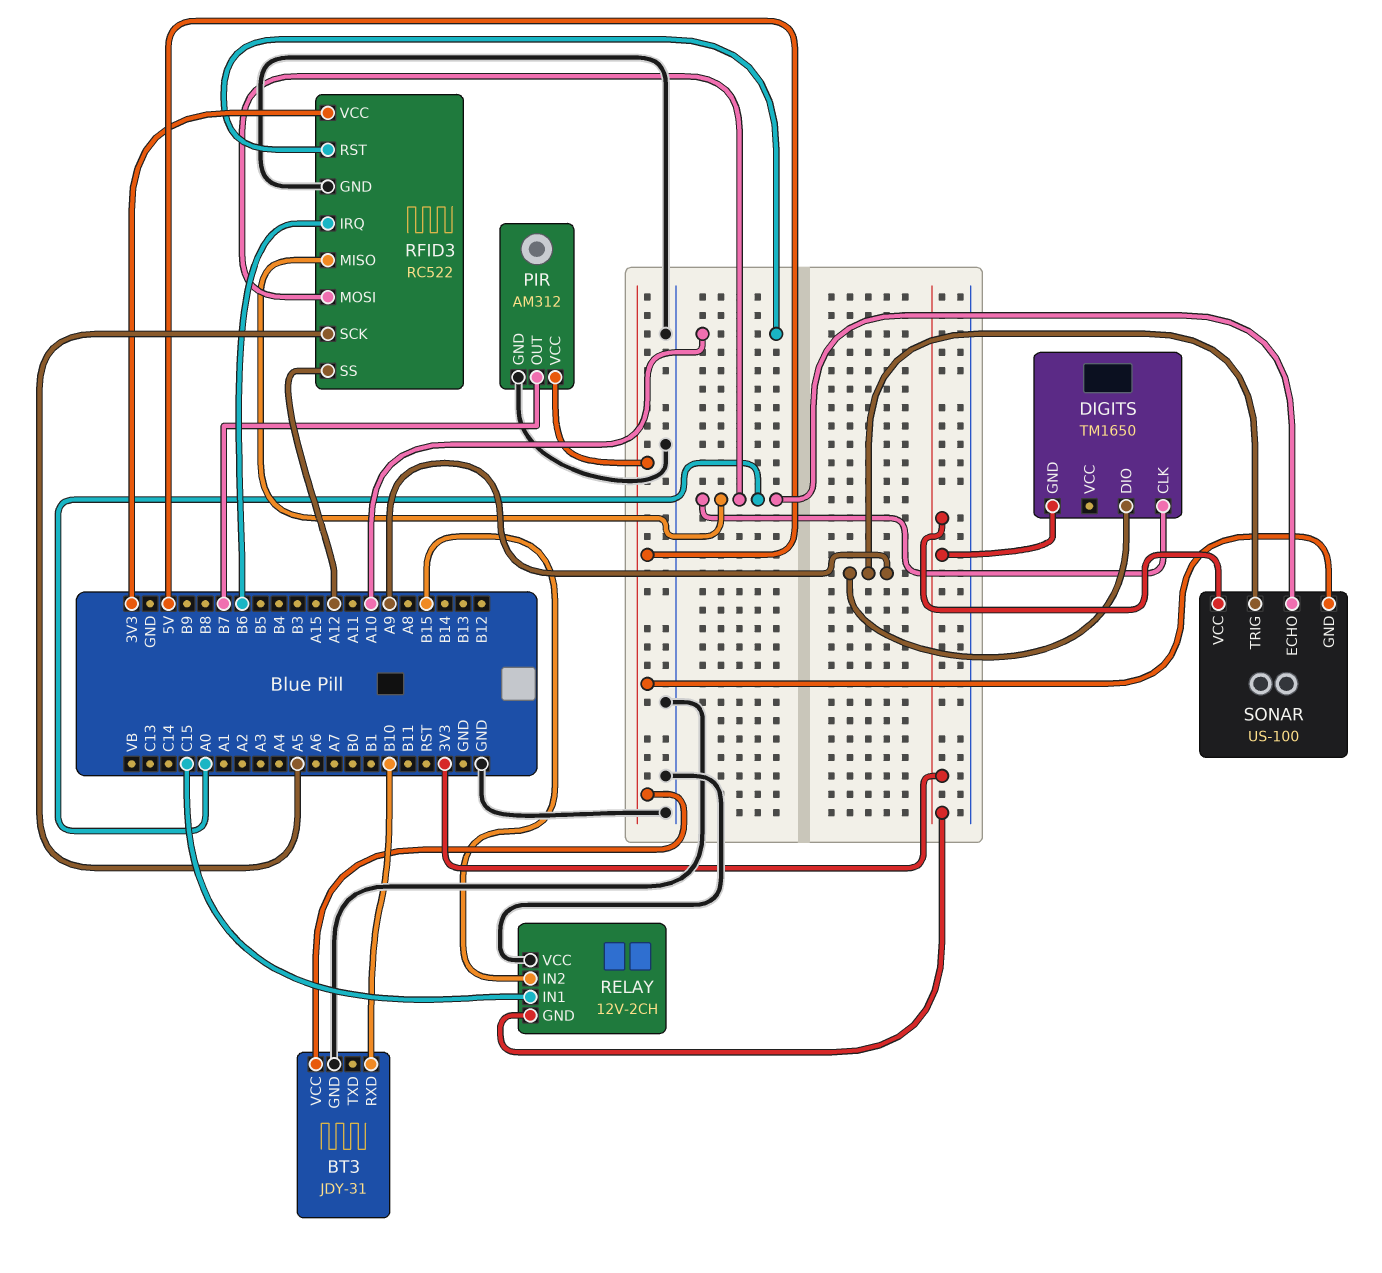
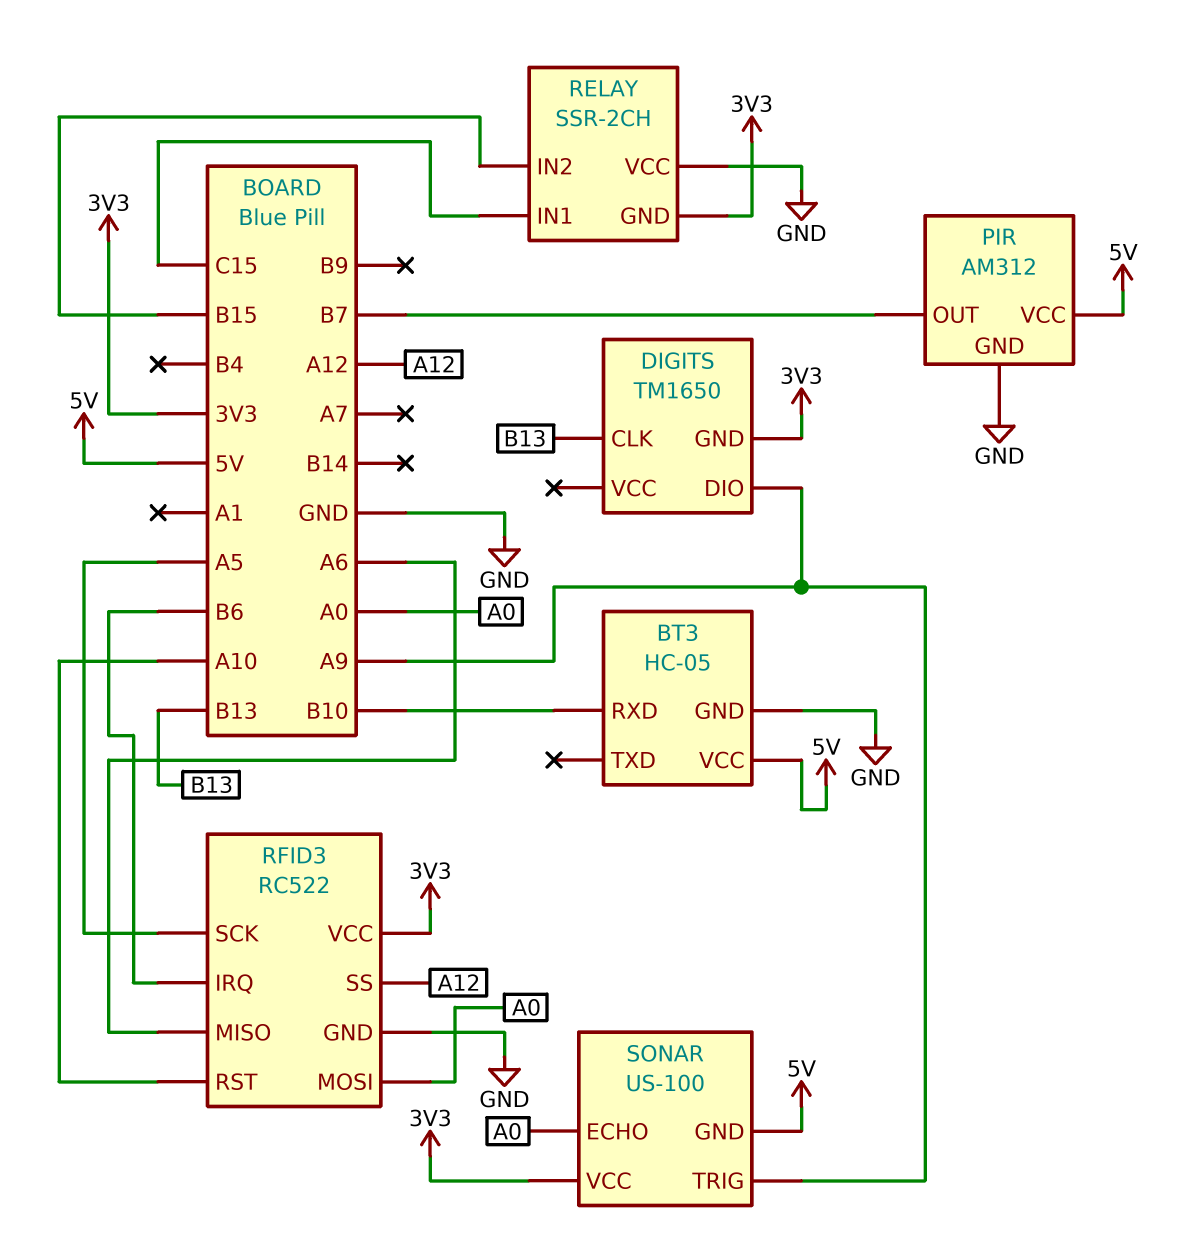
BT3: JDY-31 -> HC-05
DIGITS pin CLK: A0 -> B13
RELAY: 12V-2CH -> SSR-2CH
RFID3 pin MISO: A0 -> A6

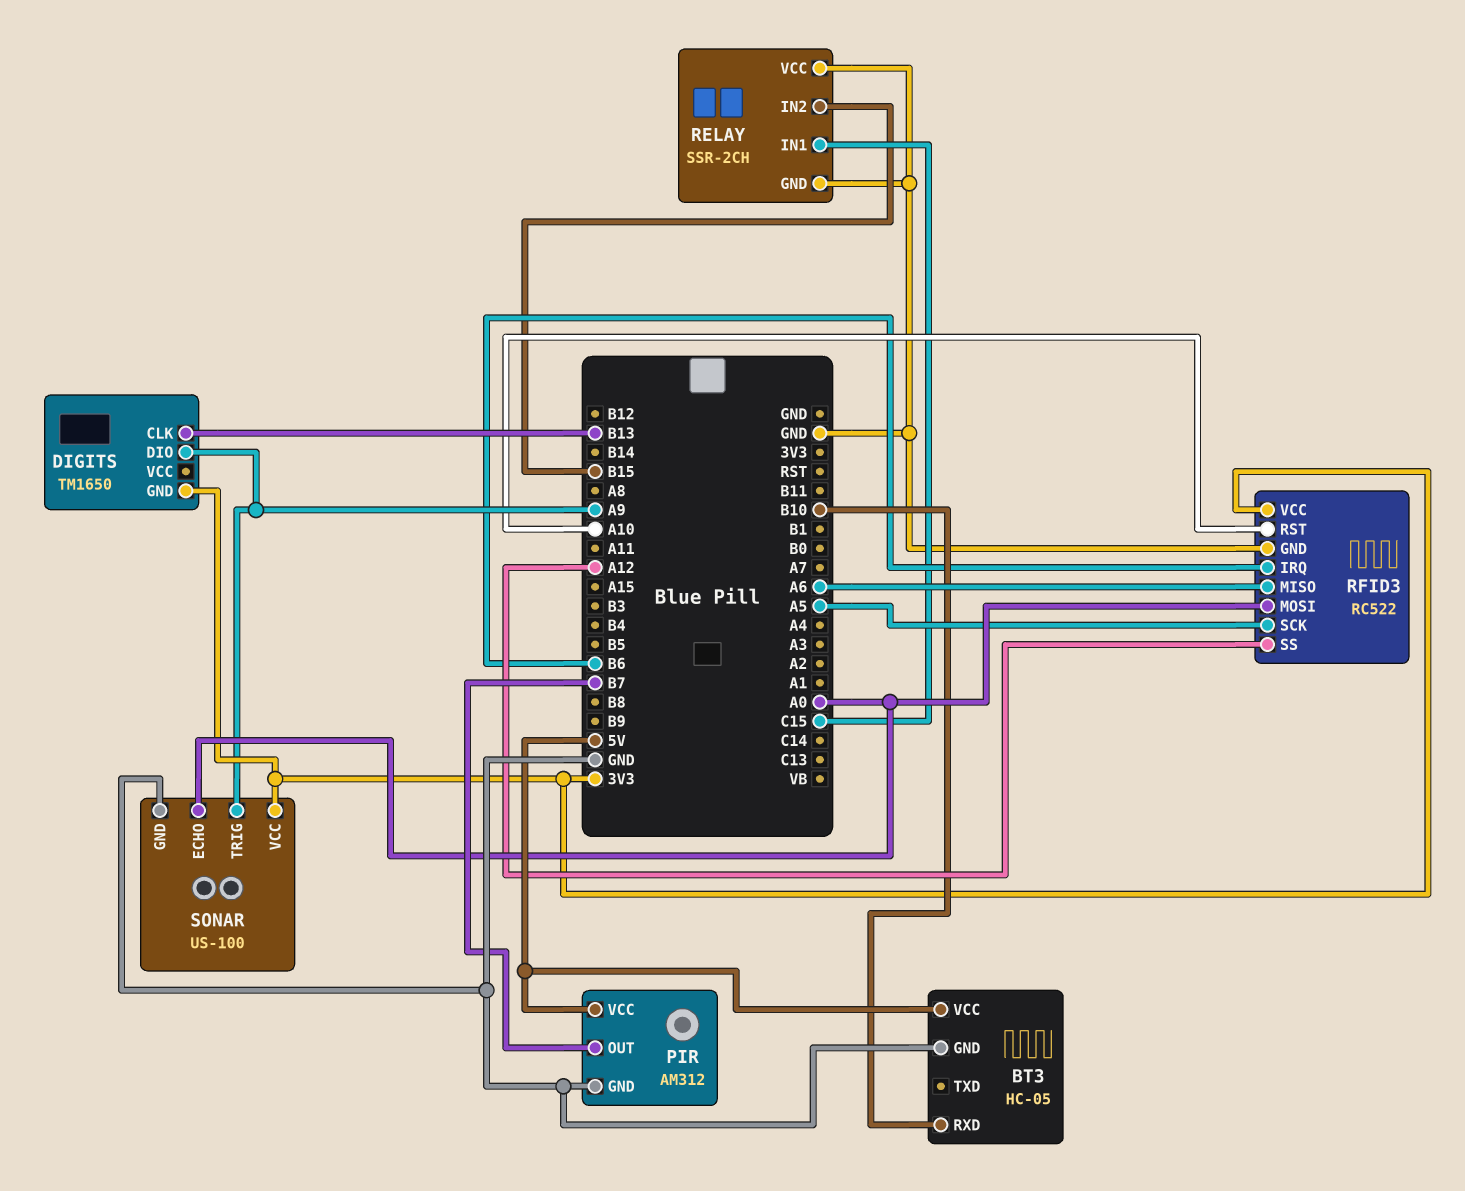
RELAY pin GND: 3V3 -> GND
SONAR pin GND: 5V -> GND

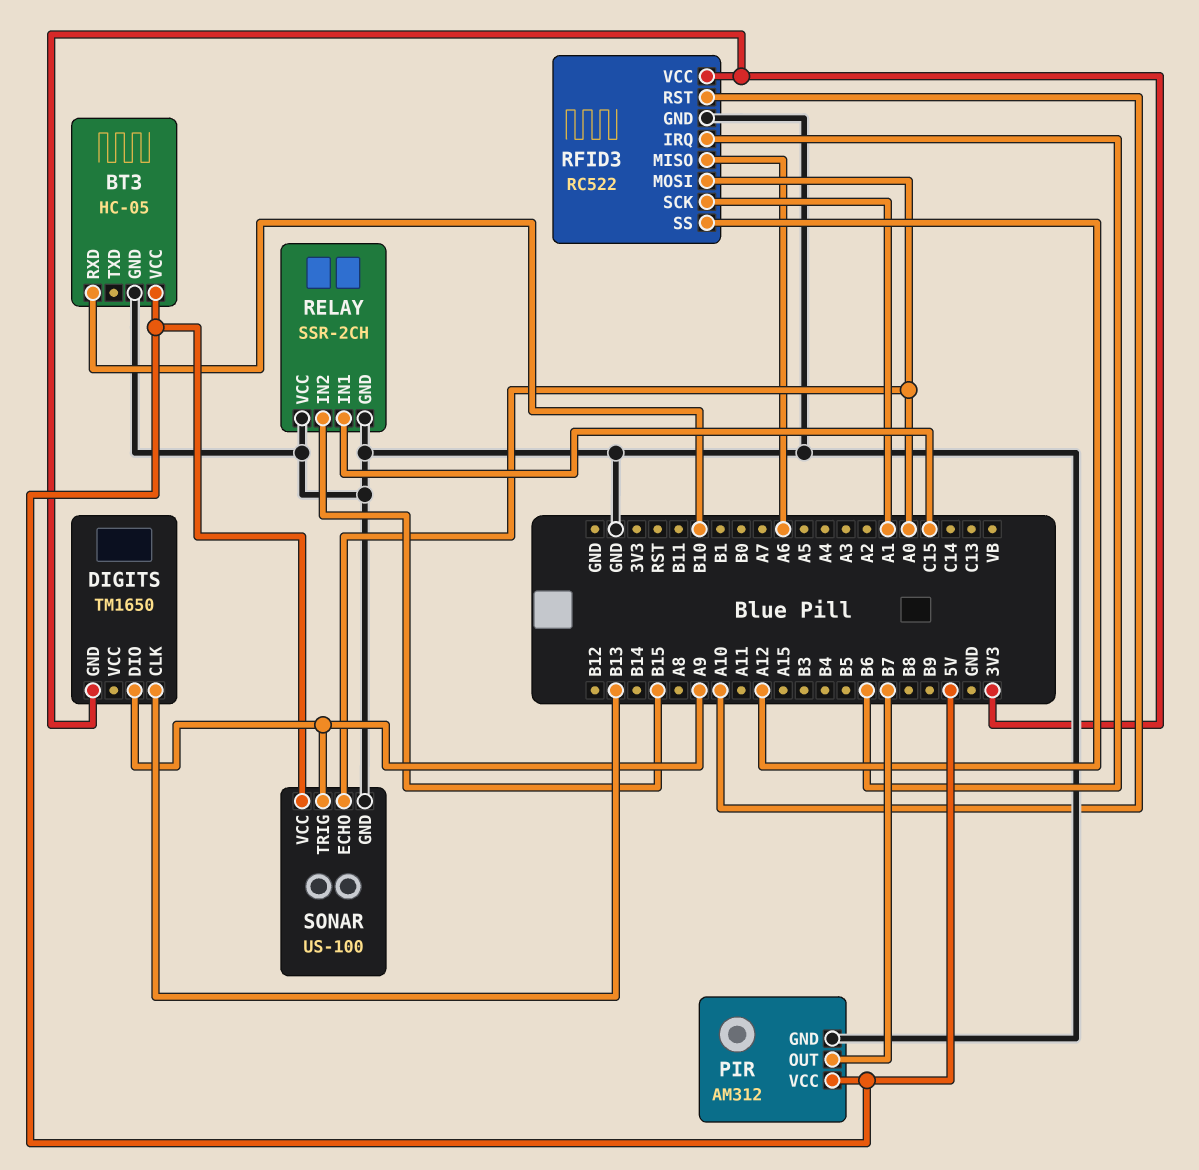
RFID3 pin SCK: A5 -> A1
SONAR pin VCC: 3V3 -> 5V

